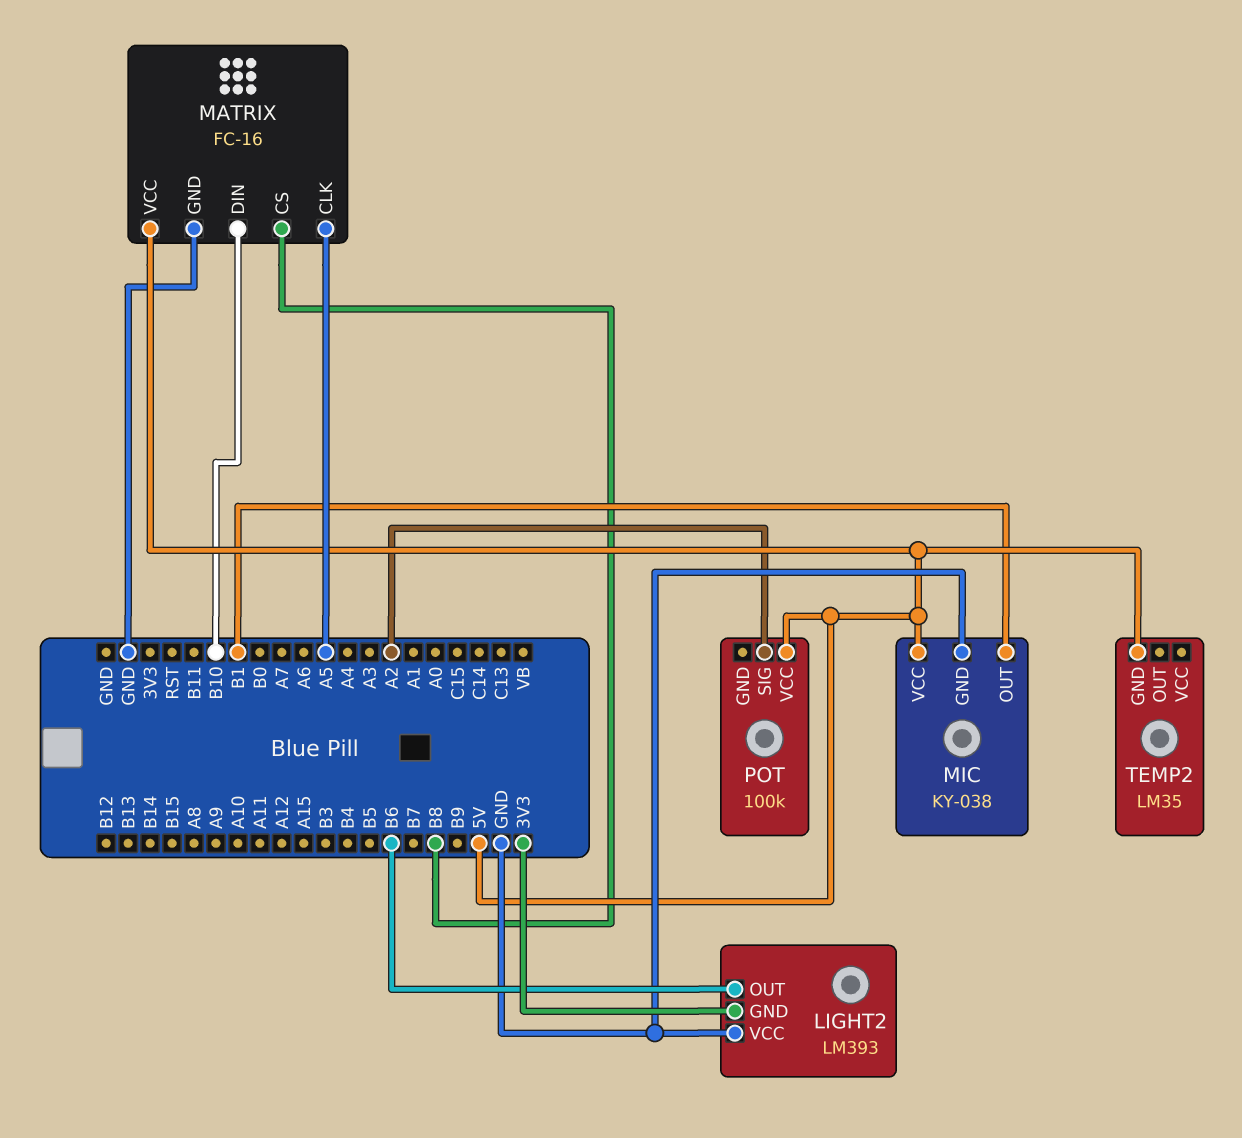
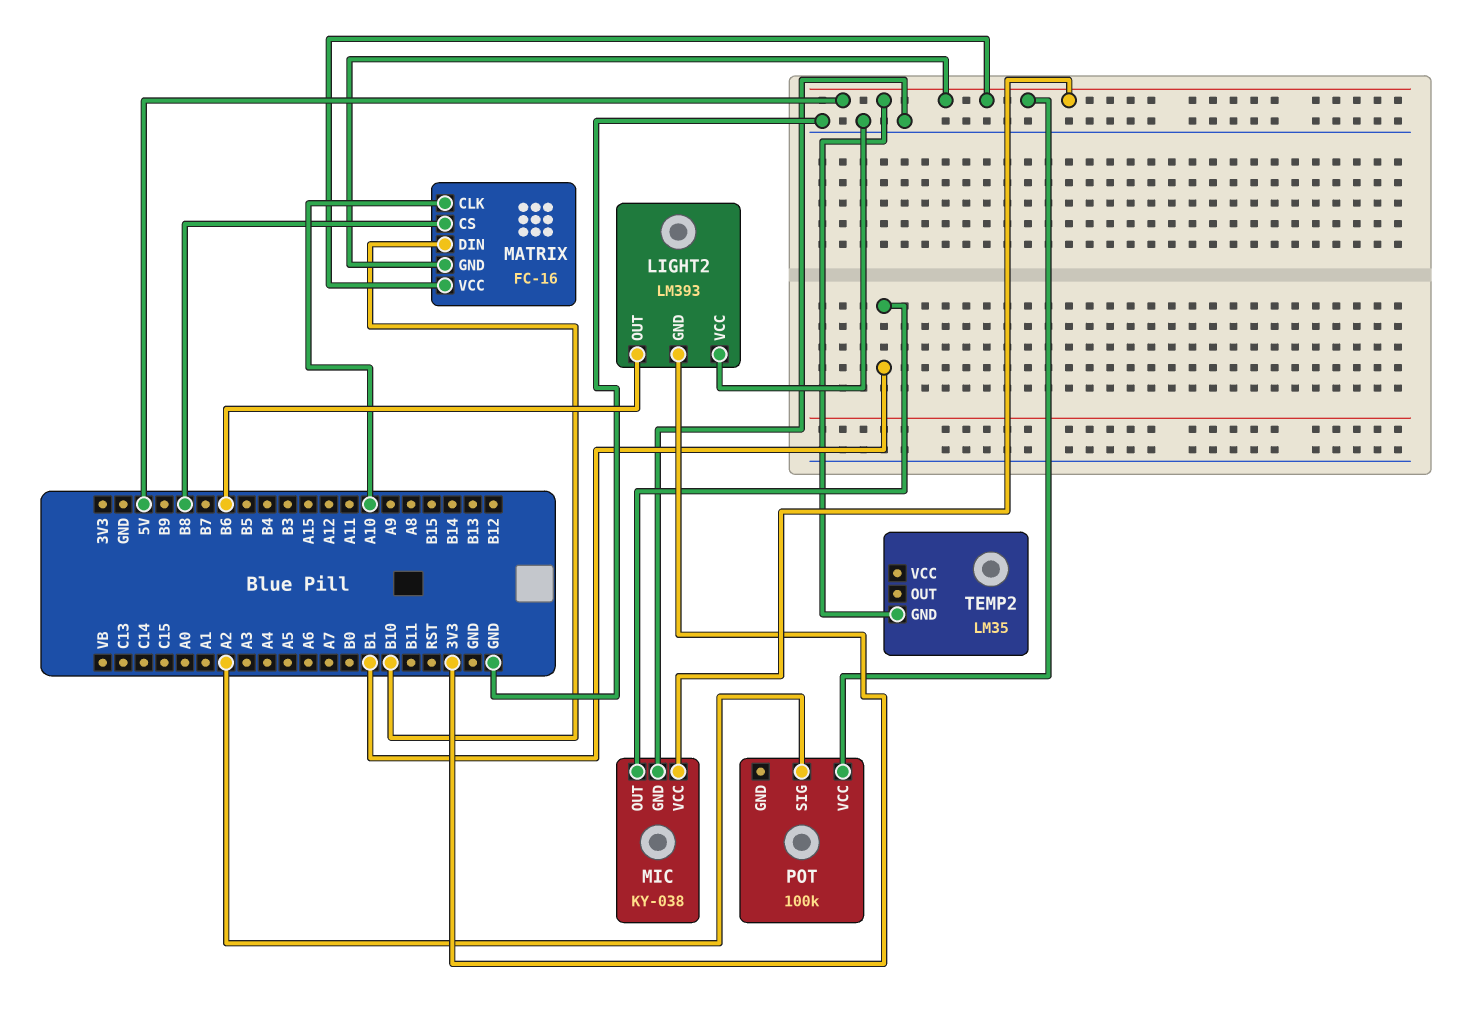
MATRIX pin CLK: A5 -> A10
MATRIX pin GND: GND -> 5V

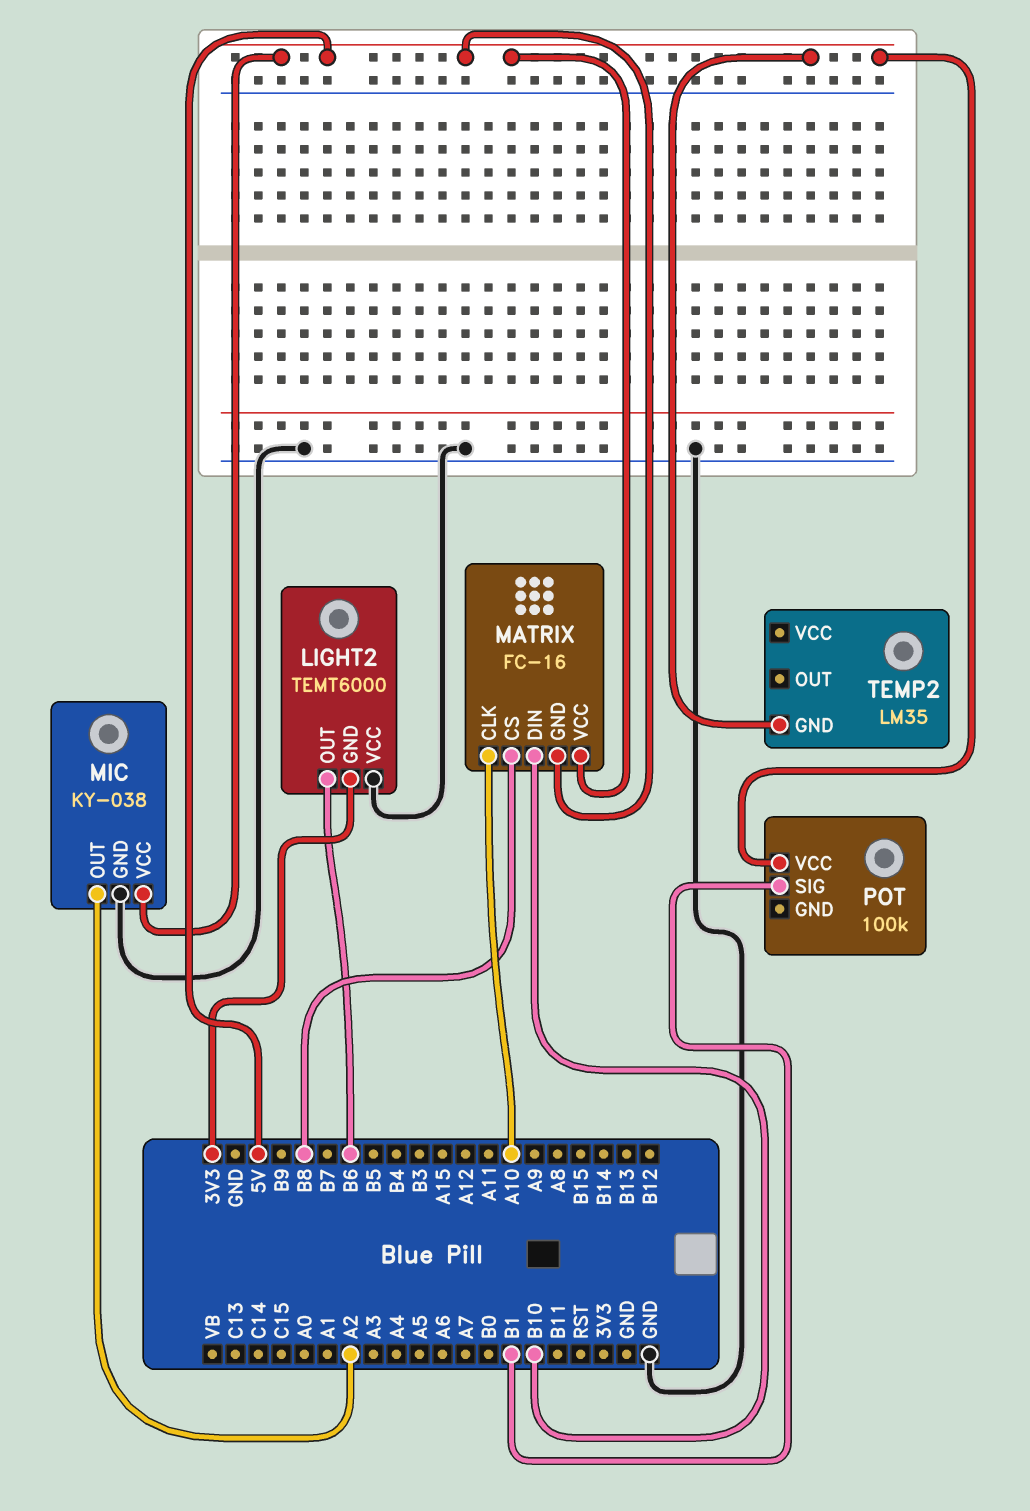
LIGHT2: LM393 -> TEMT6000
MIC pin OUT: B1 -> A2
POT pin SIG: A2 -> B1

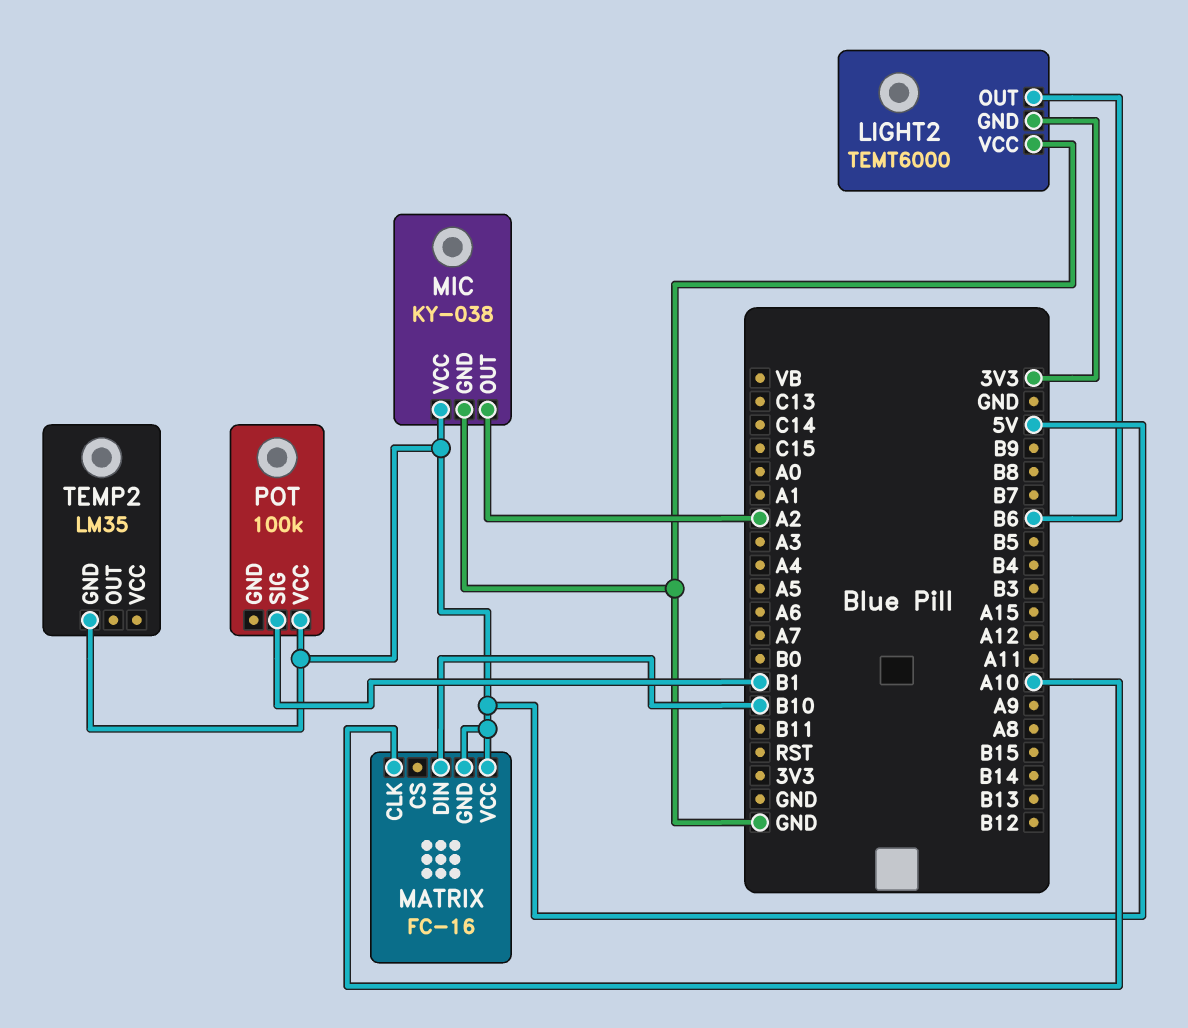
MATRIX pin CS: B8 -> none

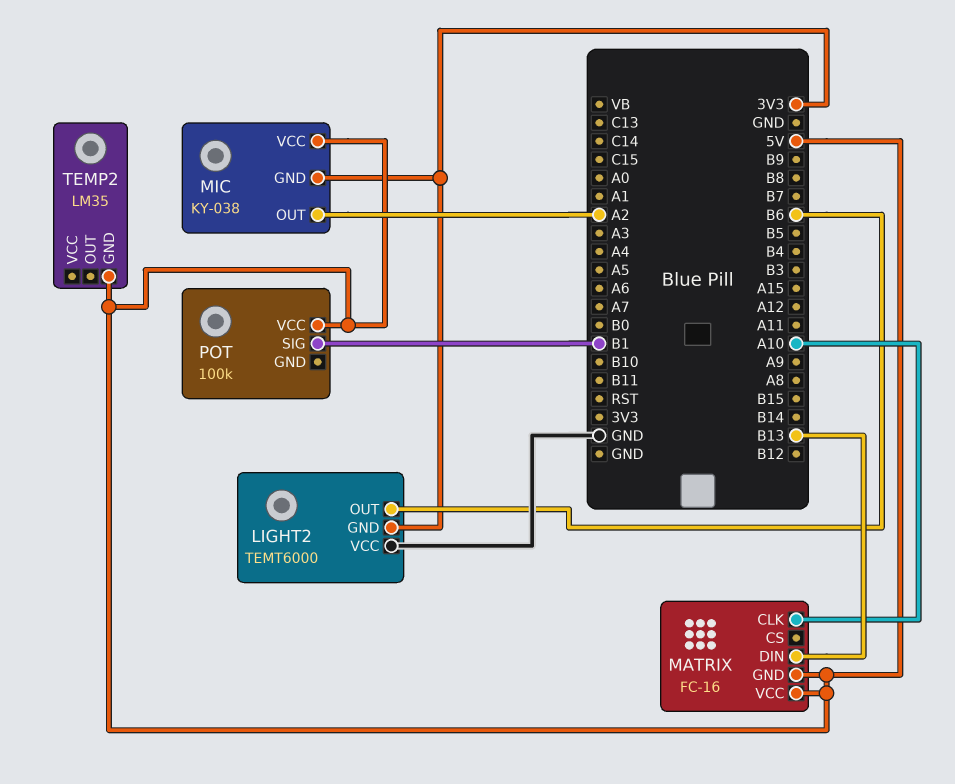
MATRIX pin DIN: B10 -> B13
MIC pin GND: GND -> 3V3

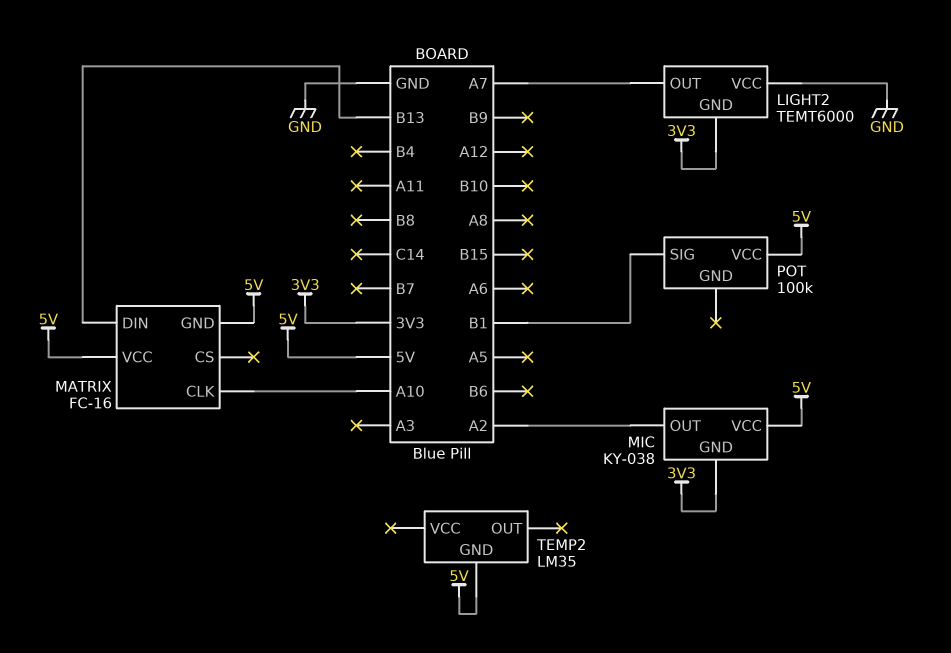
LIGHT2 pin OUT: B6 -> A7

